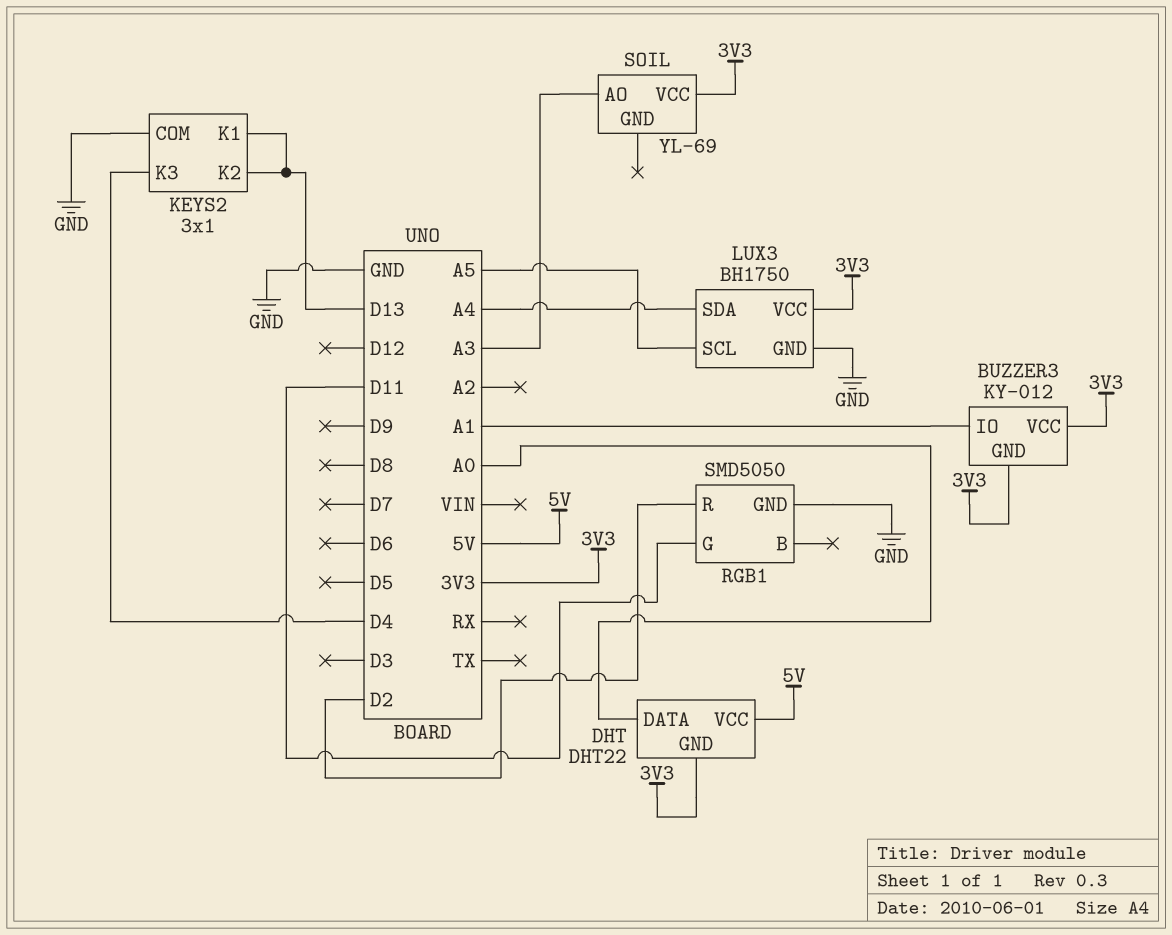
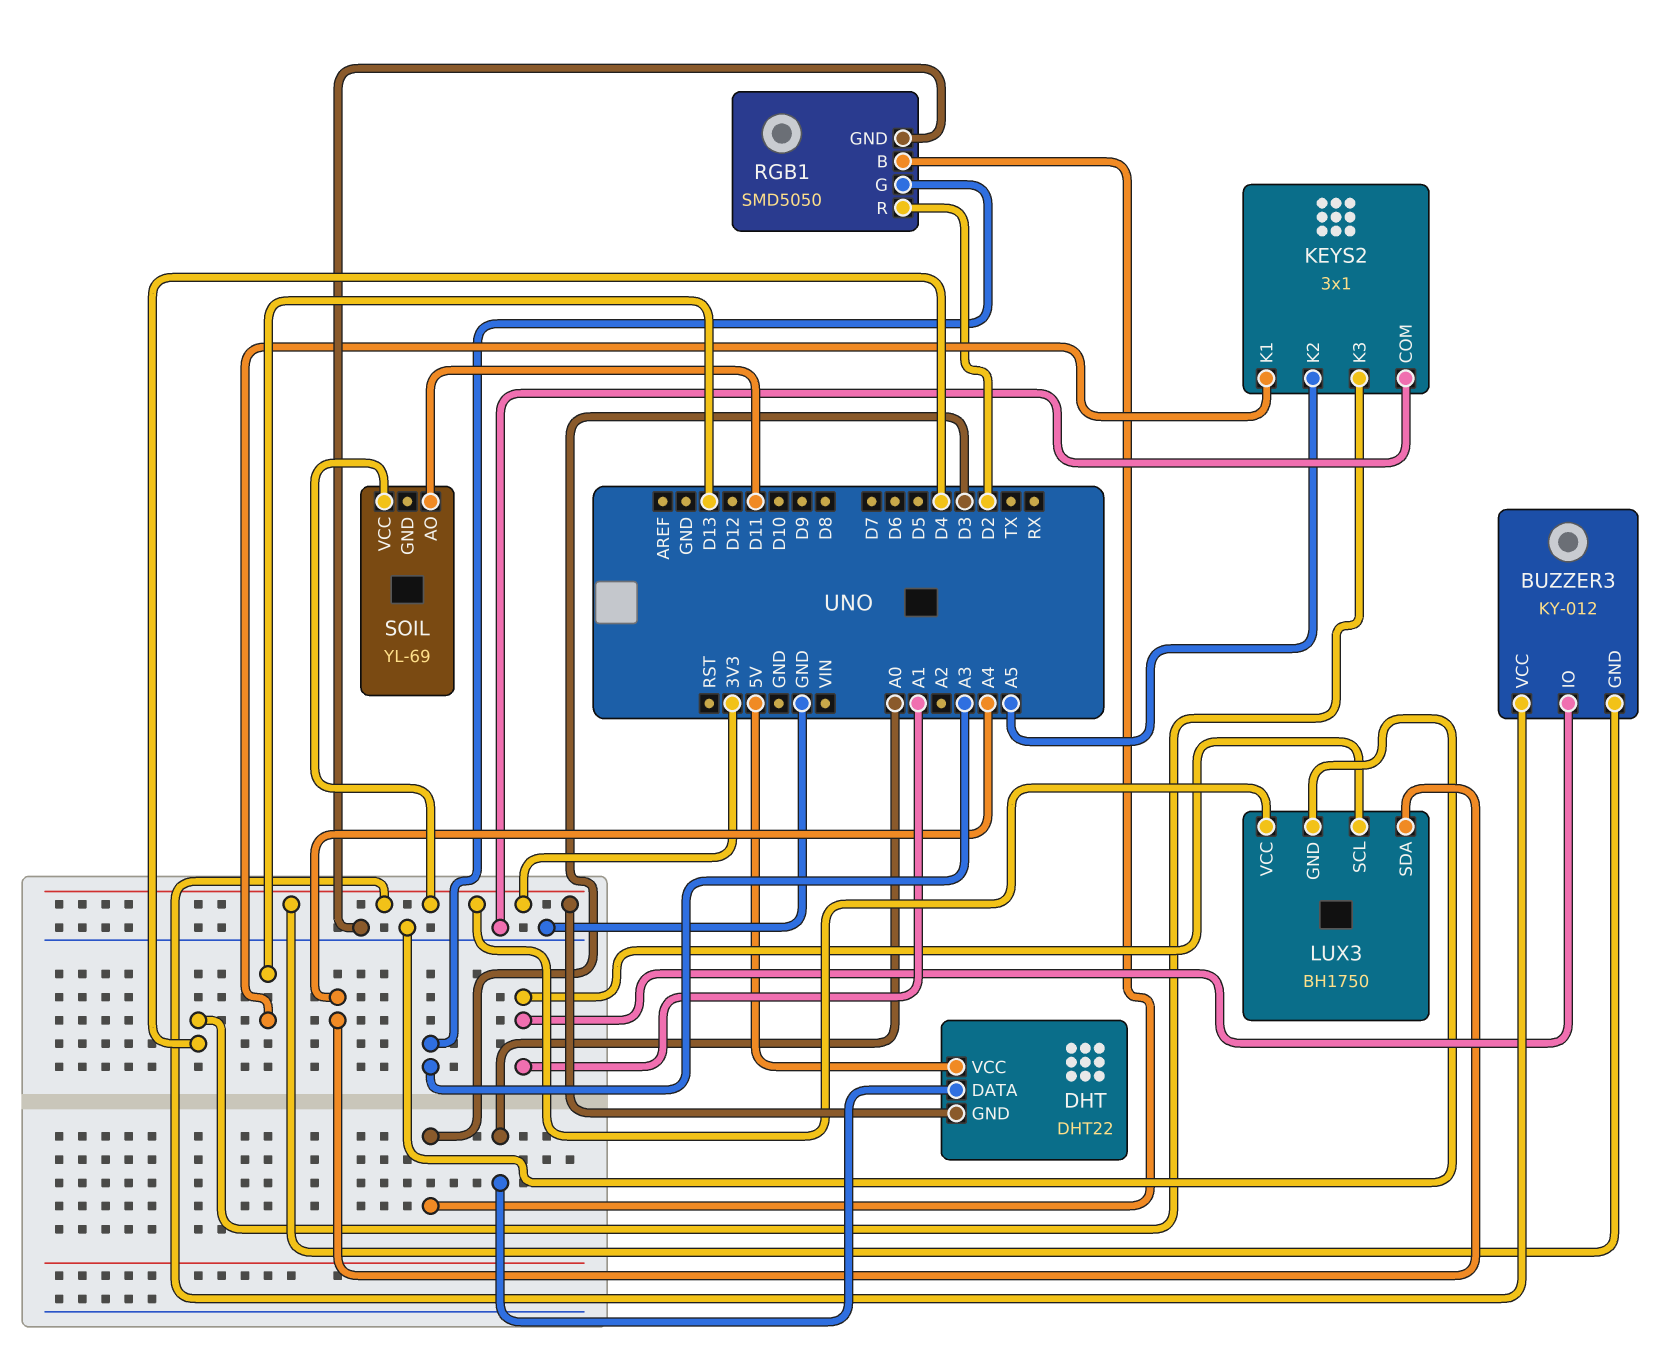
KEYS2 pin K2: D13 -> A5
LUX3 pin SCL: A5 -> A1
RGB1 pin B: none -> D3
RGB1 pin G: D11 -> A3
SOIL pin AO: A3 -> D11

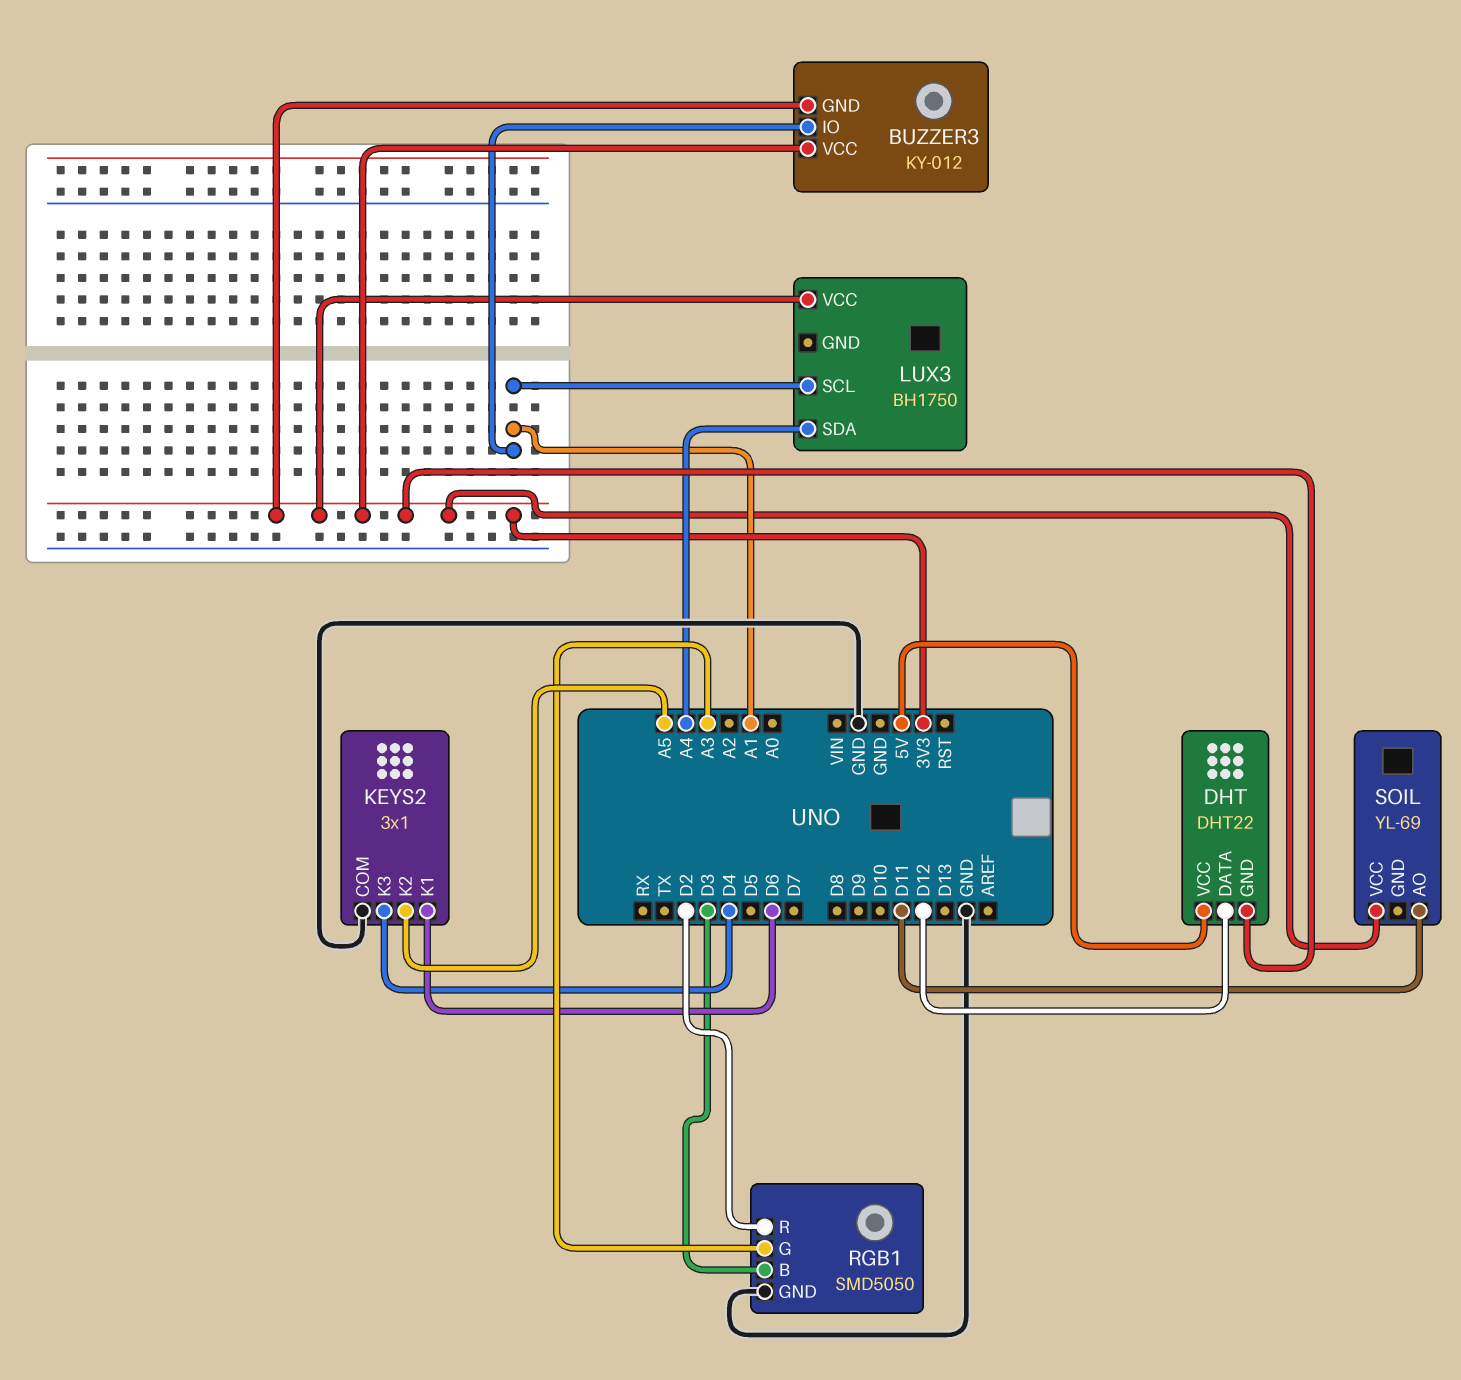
DHT pin DATA: A0 -> D12
KEYS2 pin K1: D13 -> D6
LUX3 pin GND: GND -> none

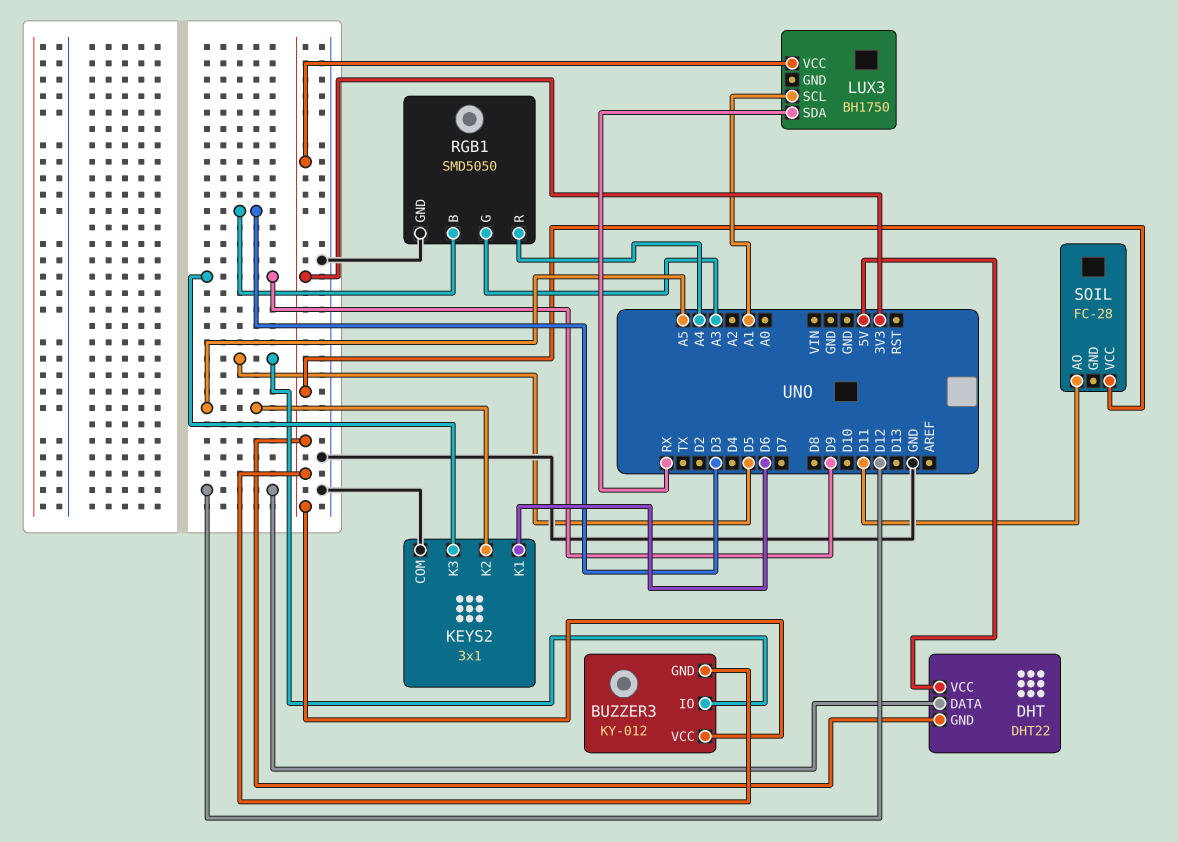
BUZZER3 pin IO: A1 -> D5
KEYS2 pin K3: D4 -> D9
LUX3 pin SDA: A4 -> RX
RGB1 pin R: D2 -> A4
SOIL: YL-69 -> FC-28

